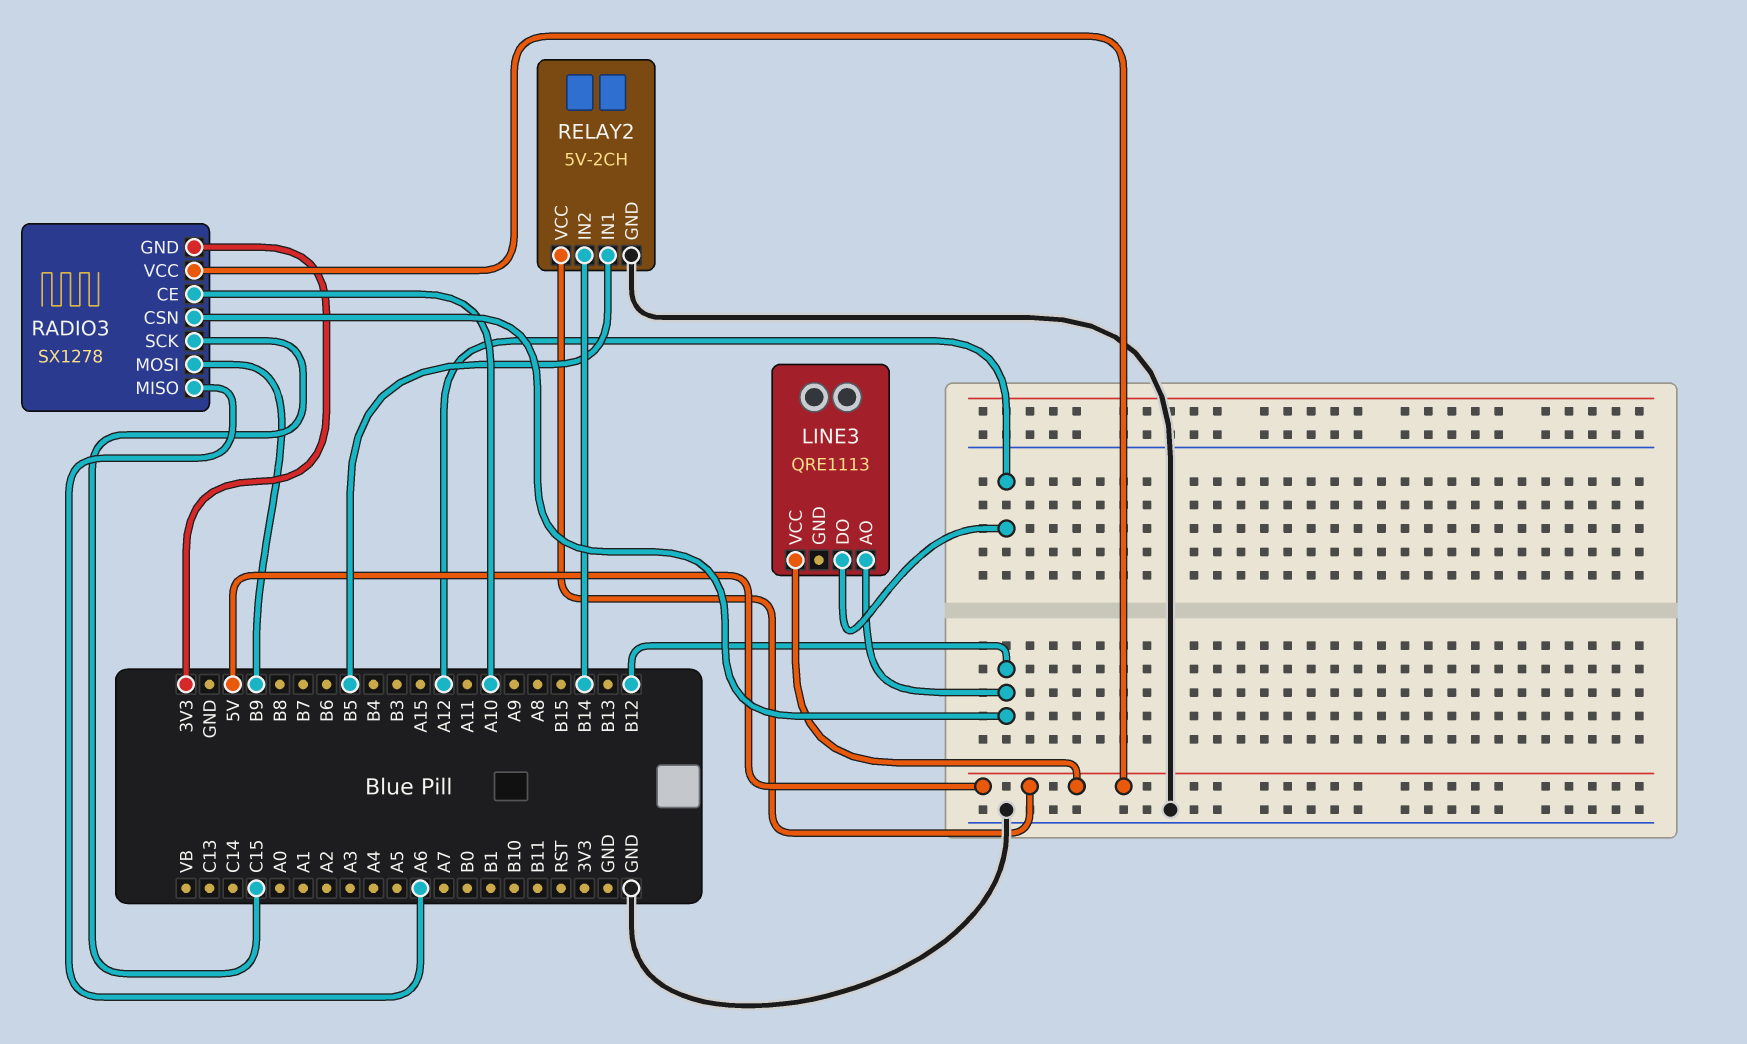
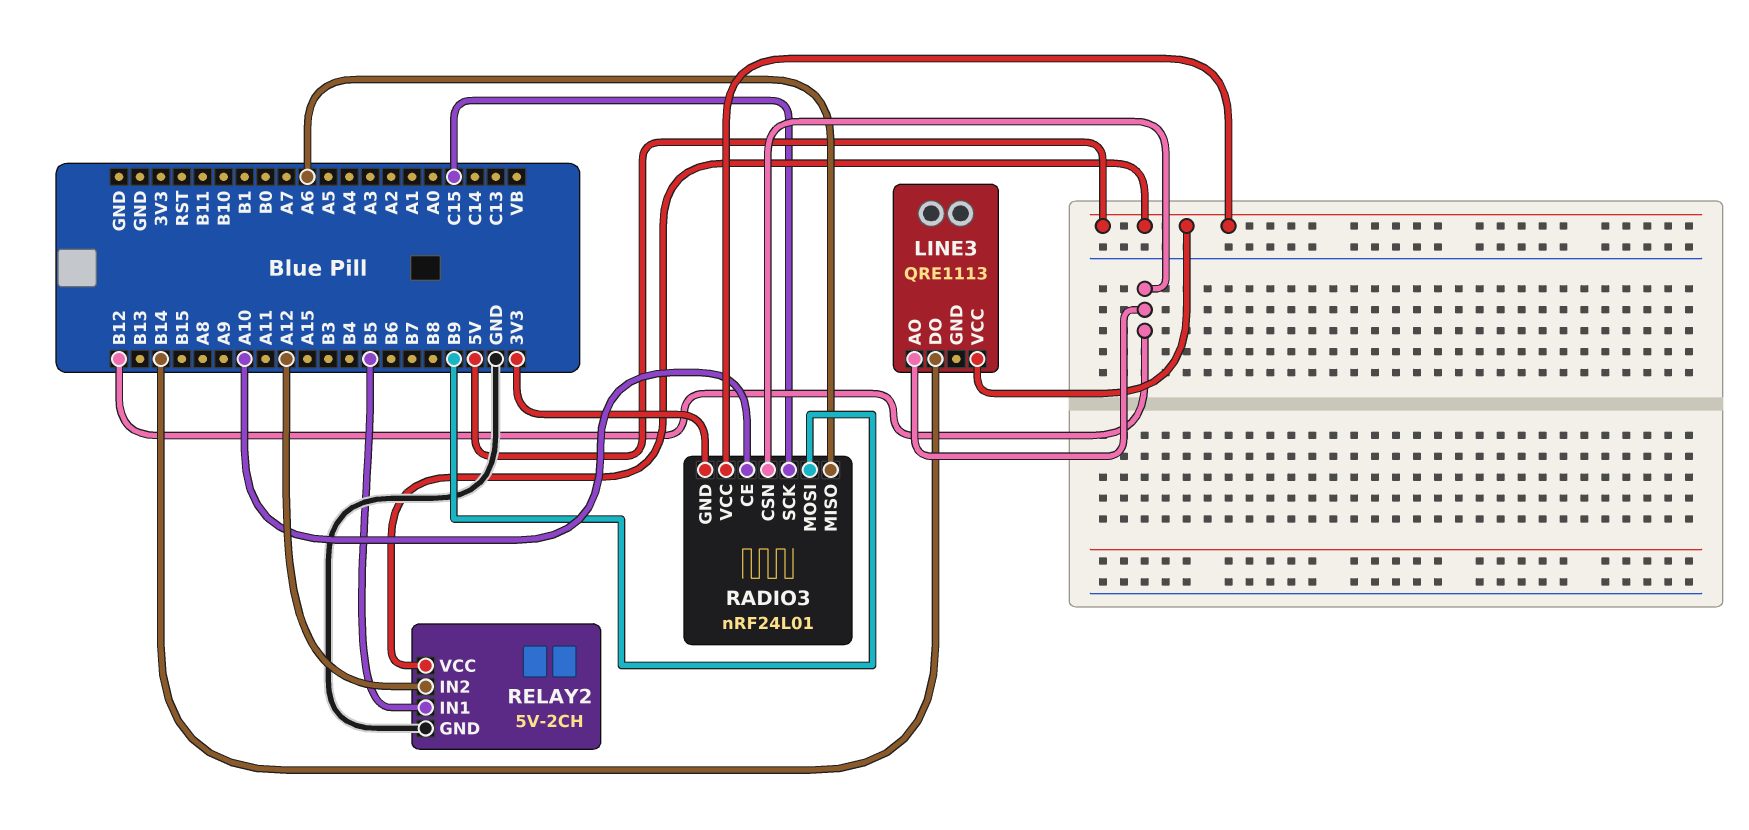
LINE3 pin DO: A12 -> B14
RADIO3: SX1278 -> nRF24L01
RELAY2 pin IN2: B14 -> A12

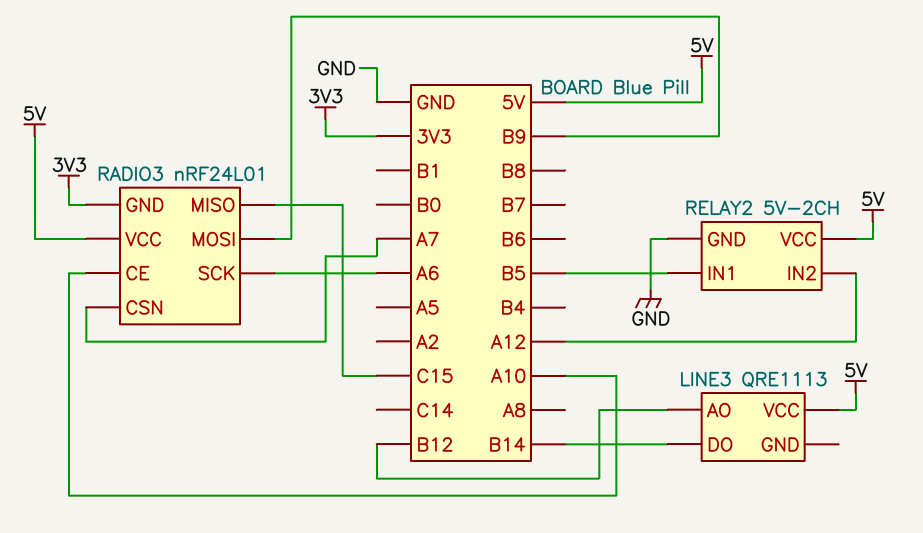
RADIO3 pin CSN: B12 -> A7
RADIO3 pin MISO: A6 -> C15
RADIO3 pin SCK: C15 -> A6

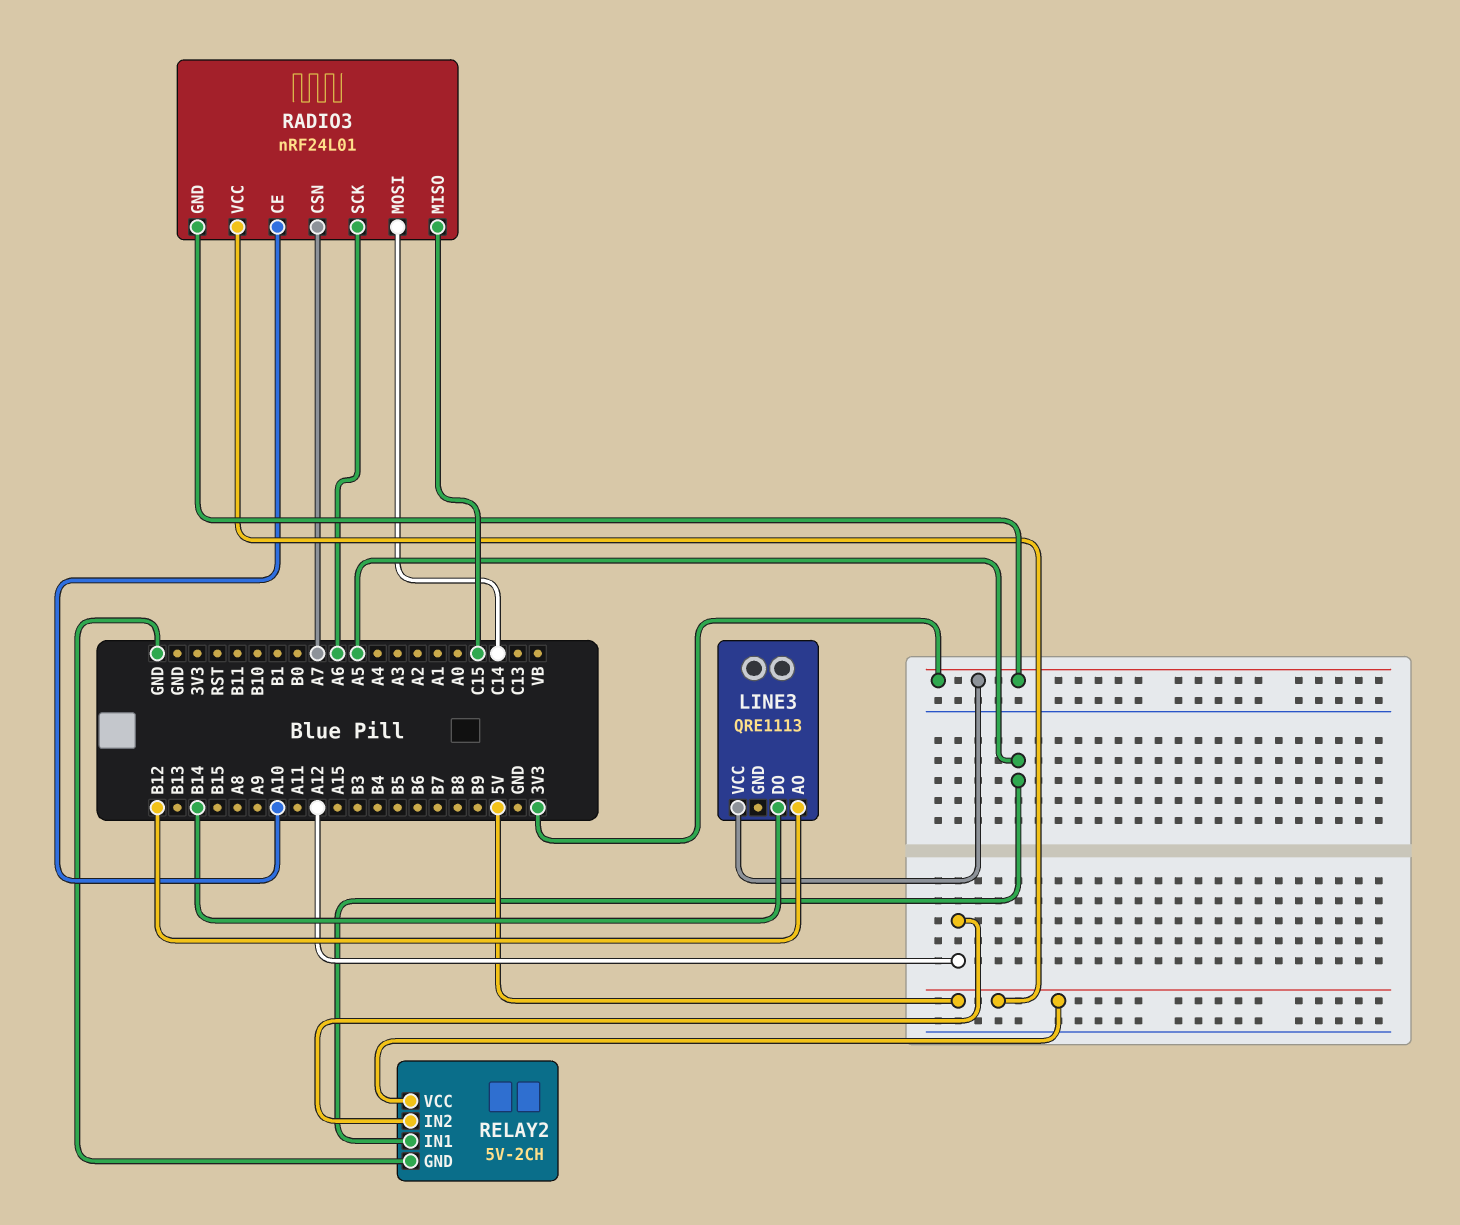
LINE3 pin VCC: 5V -> 3V3
RADIO3 pin MOSI: B9 -> C14
RELAY2 pin IN1: B5 -> A5

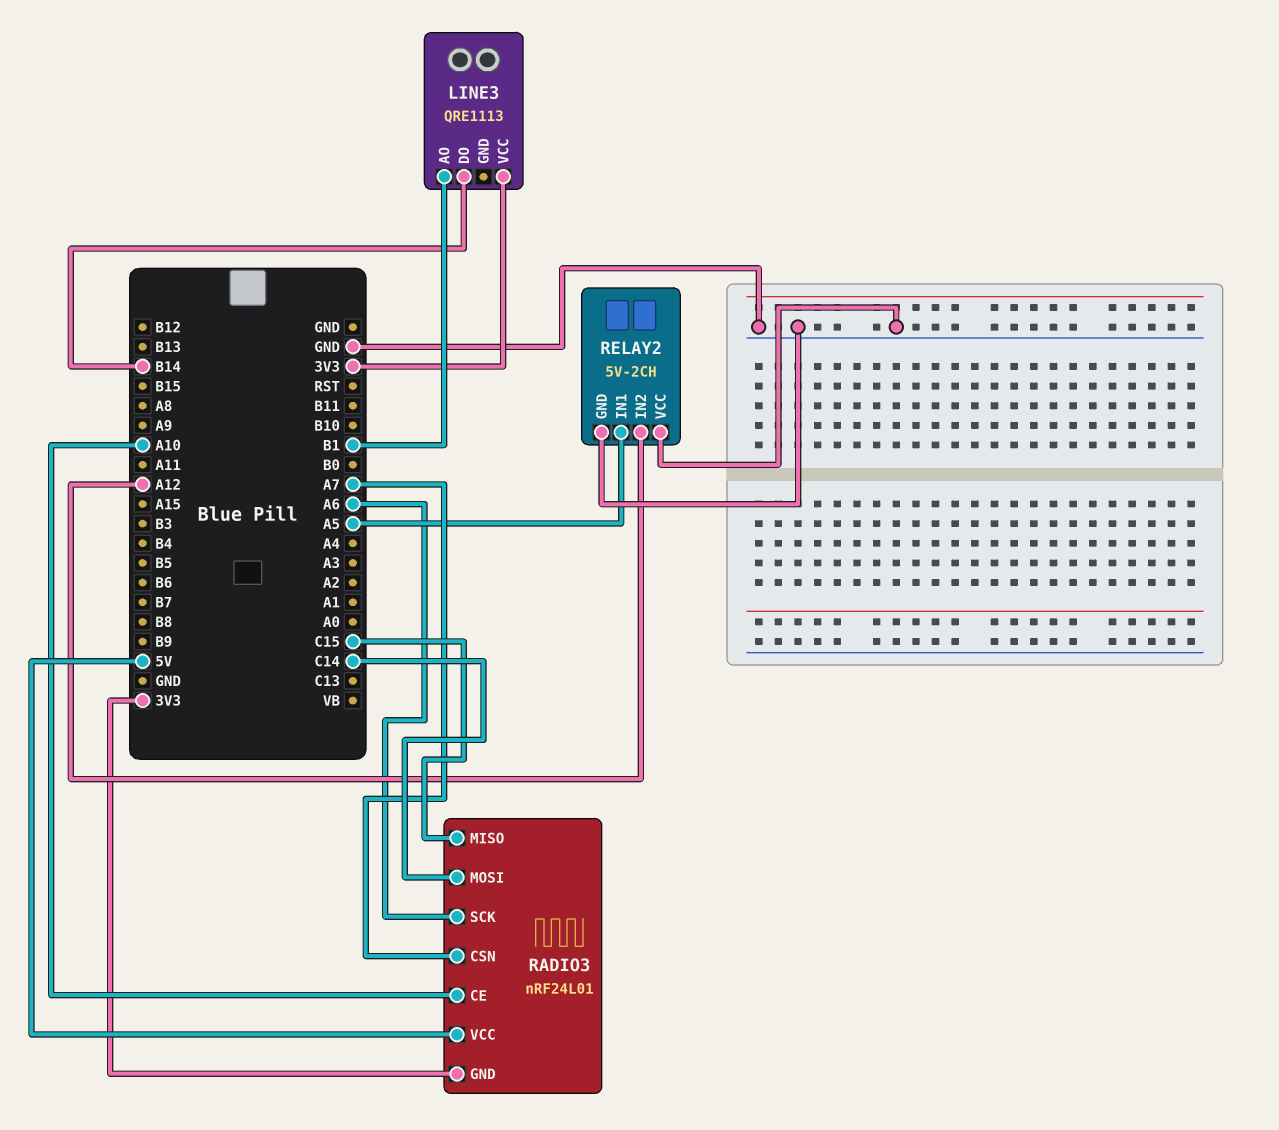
LINE3 pin AO: B12 -> B1
RELAY2 pin VCC: 5V -> GND

